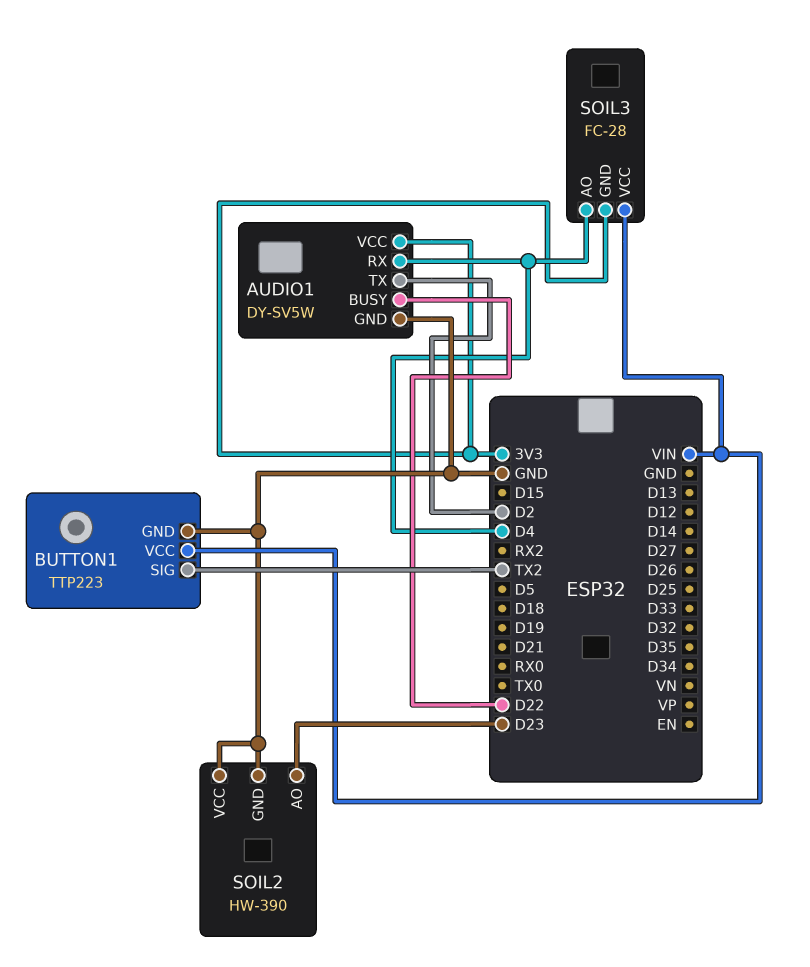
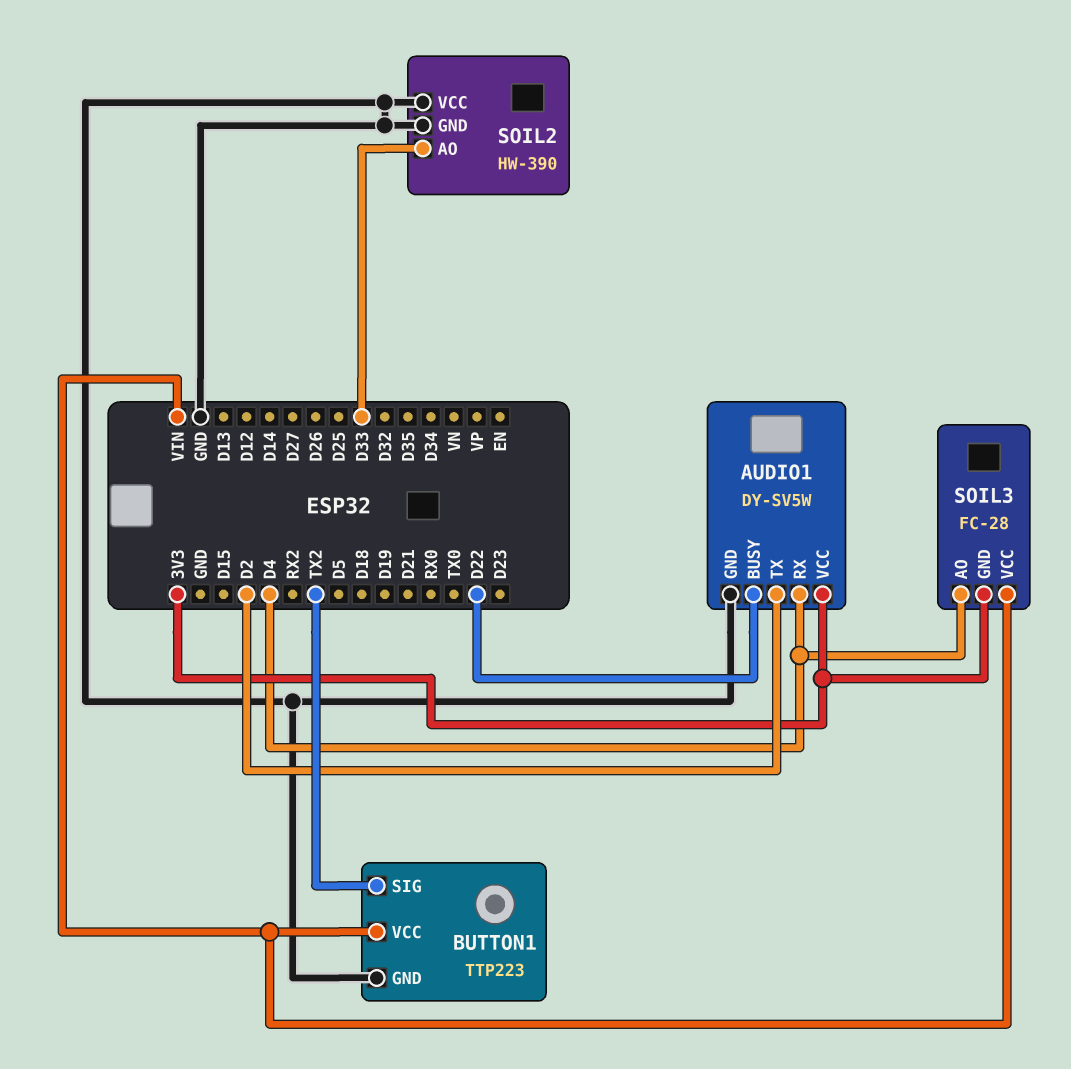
SOIL2 pin AO: D23 -> D33

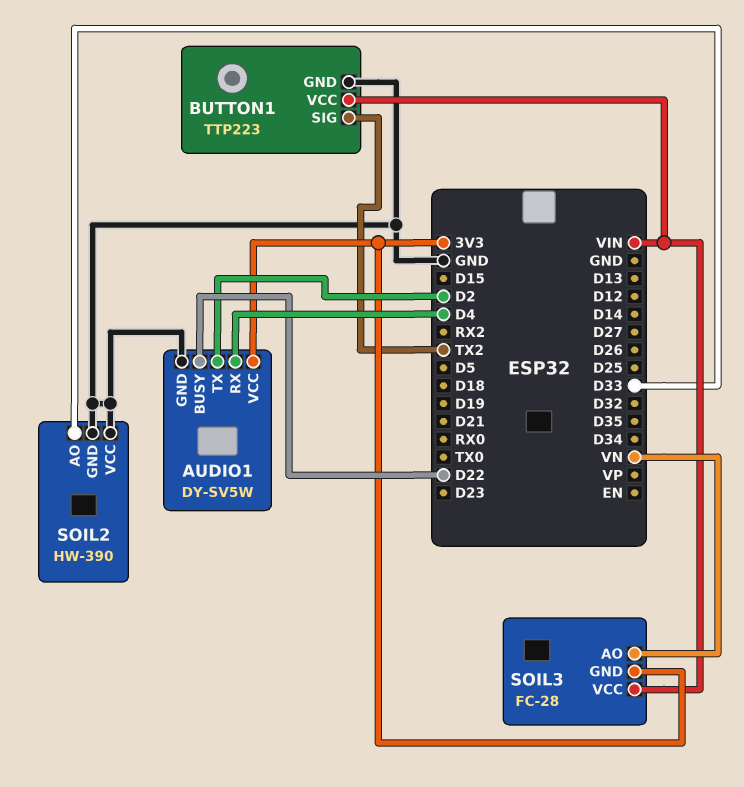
SOIL3 pin AO: D4 -> VN

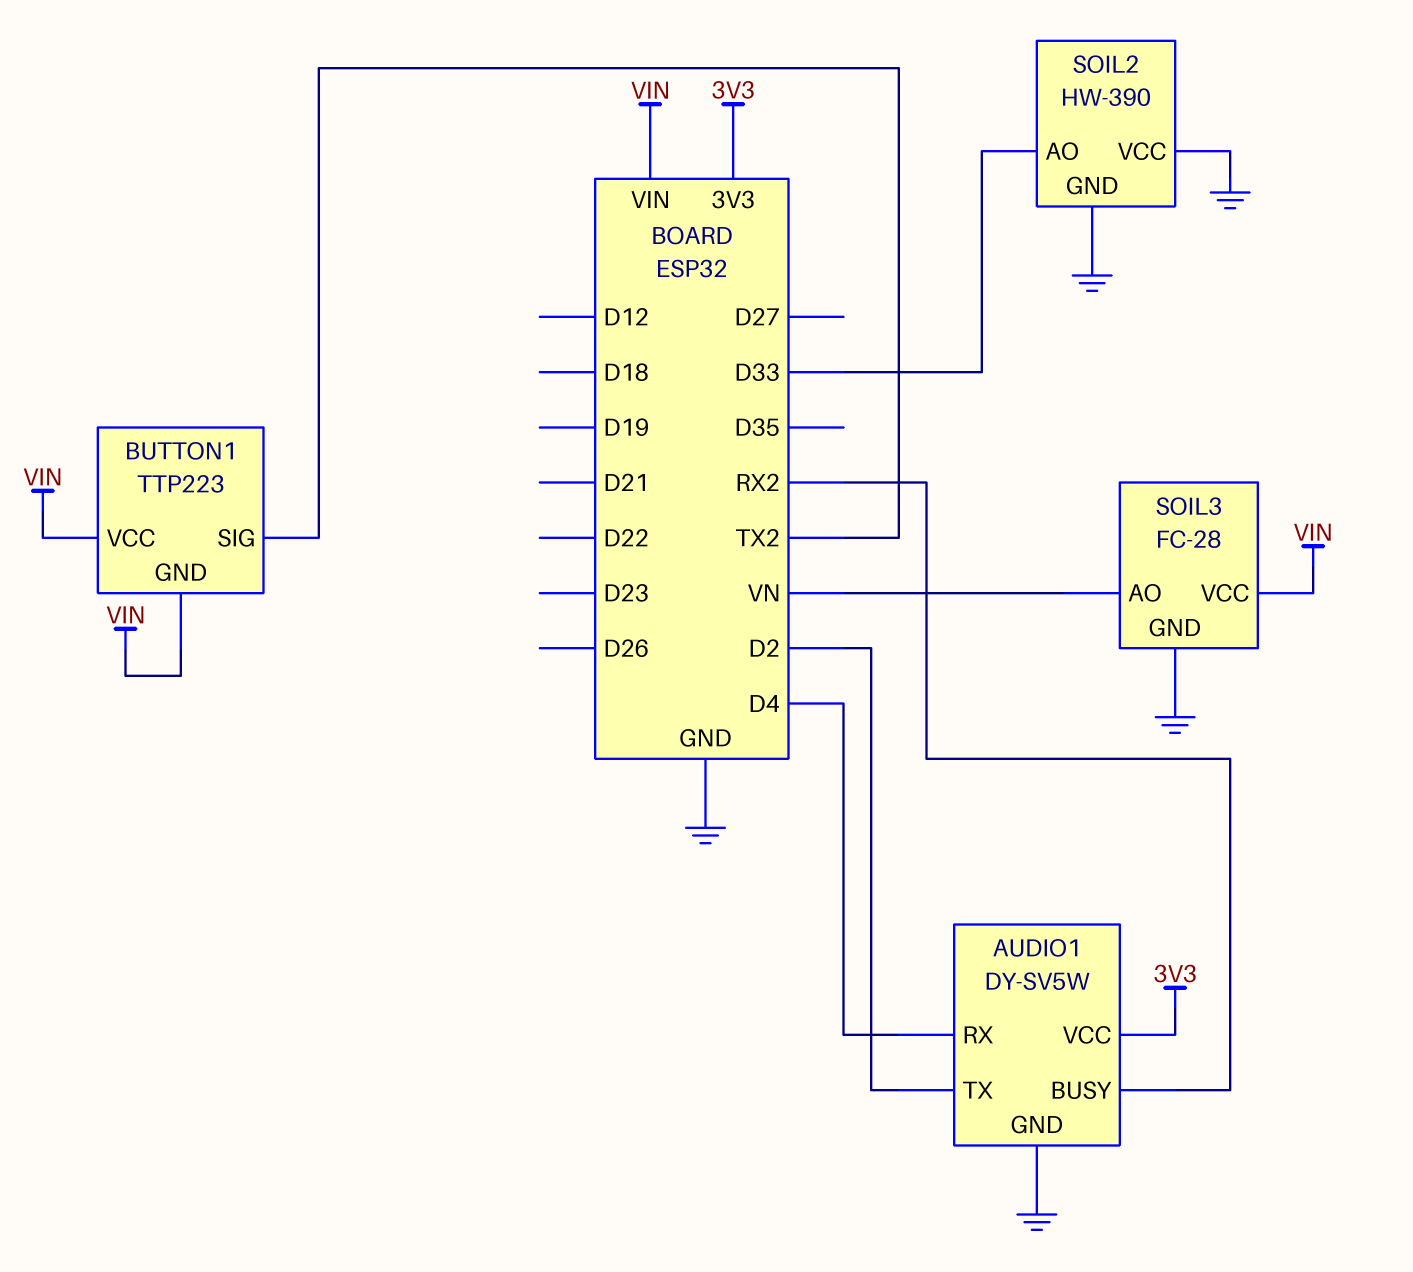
AUDIO1 pin BUSY: D22 -> RX2
BUTTON1 pin GND: GND -> VIN
SOIL3 pin GND: 3V3 -> GND

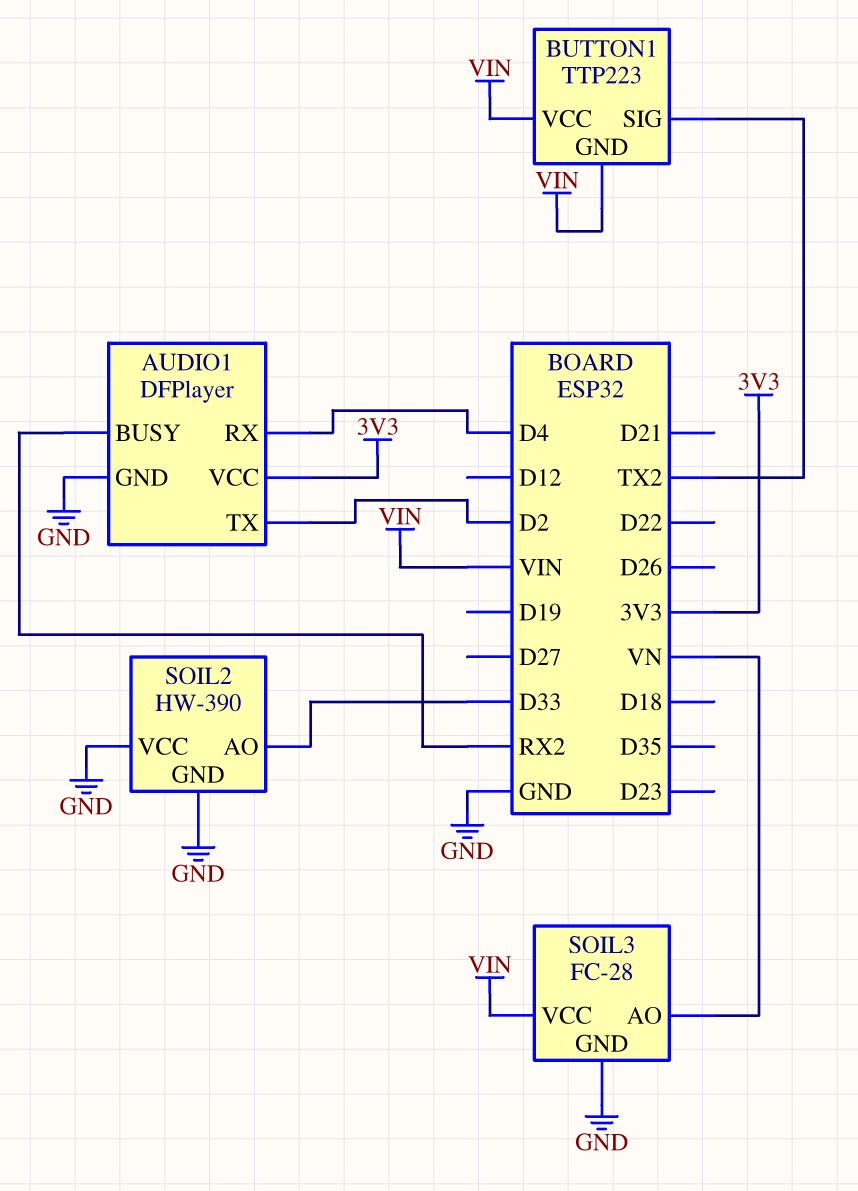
AUDIO1: DY-SV5W -> DFPlayer

